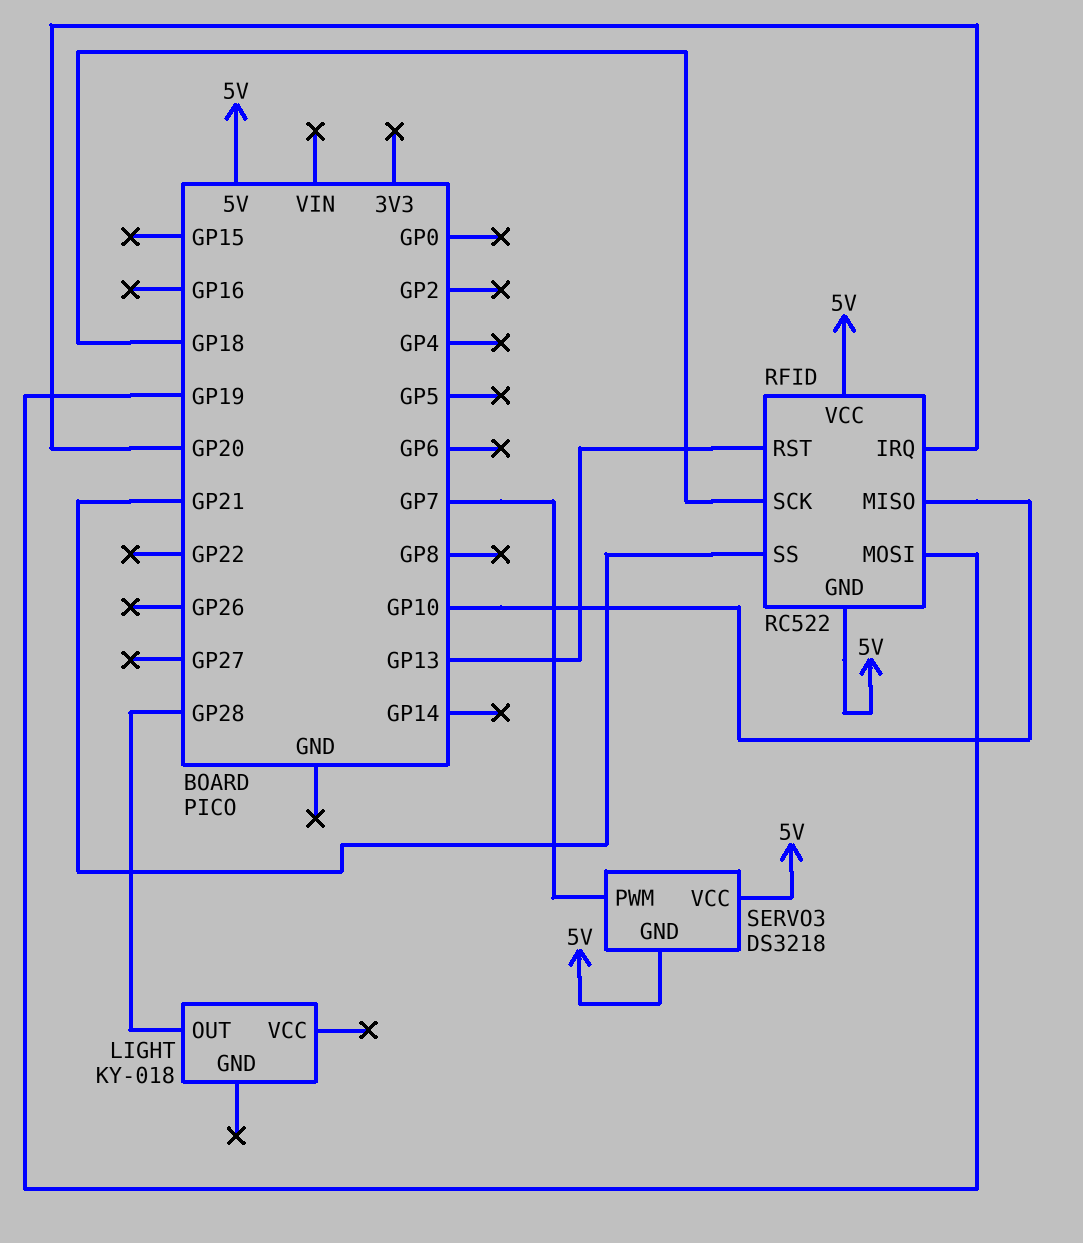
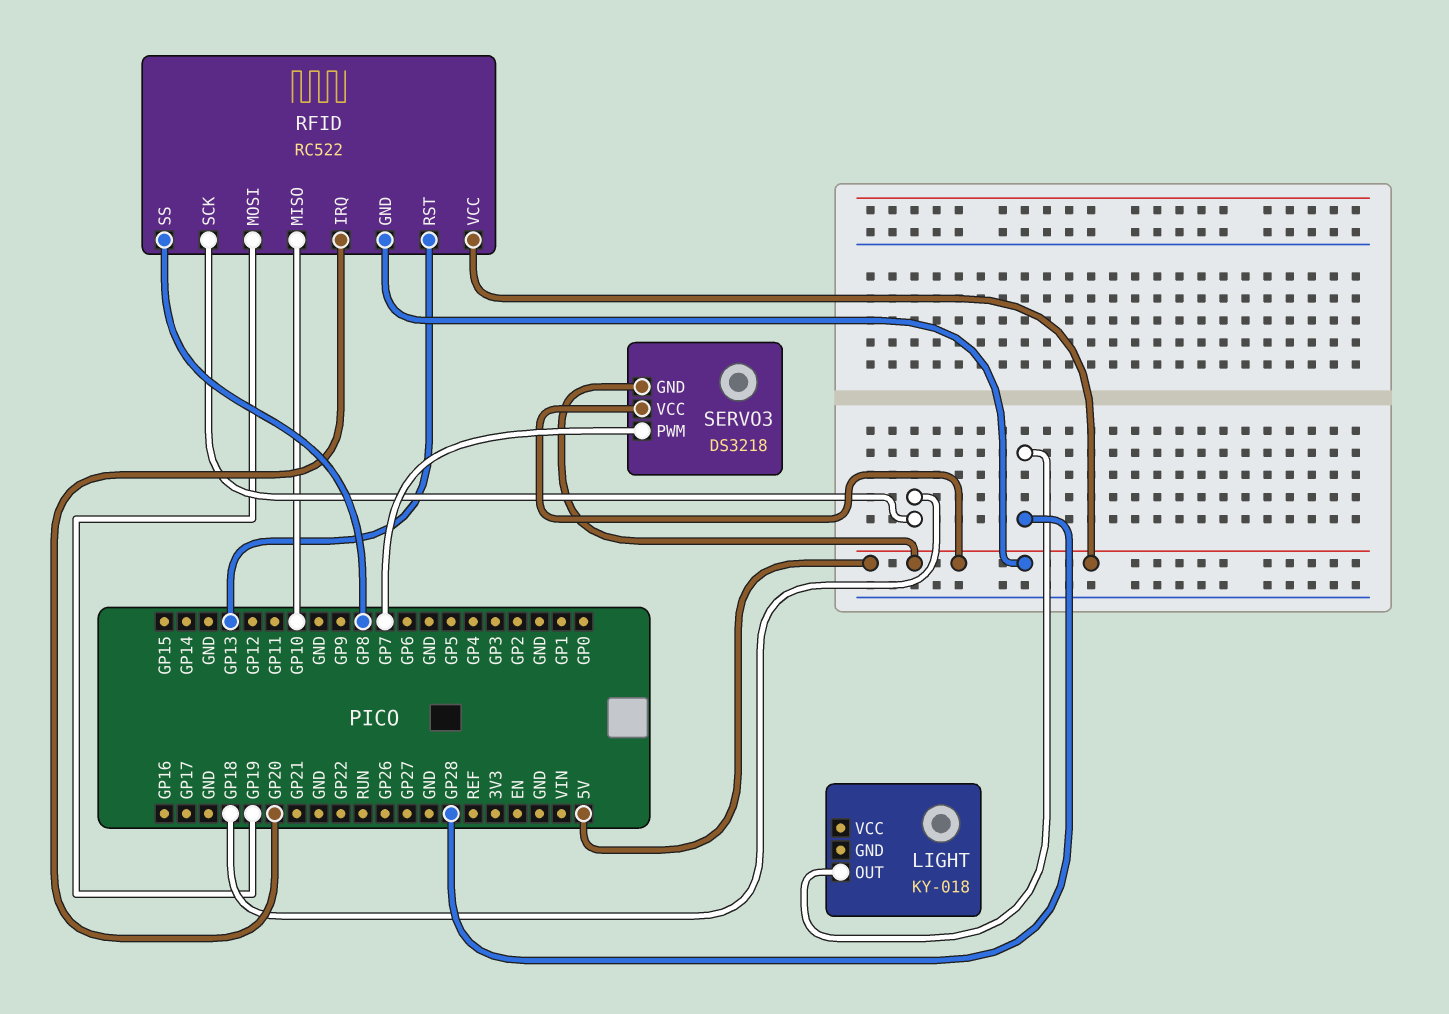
RFID pin SS: GP21 -> GP8

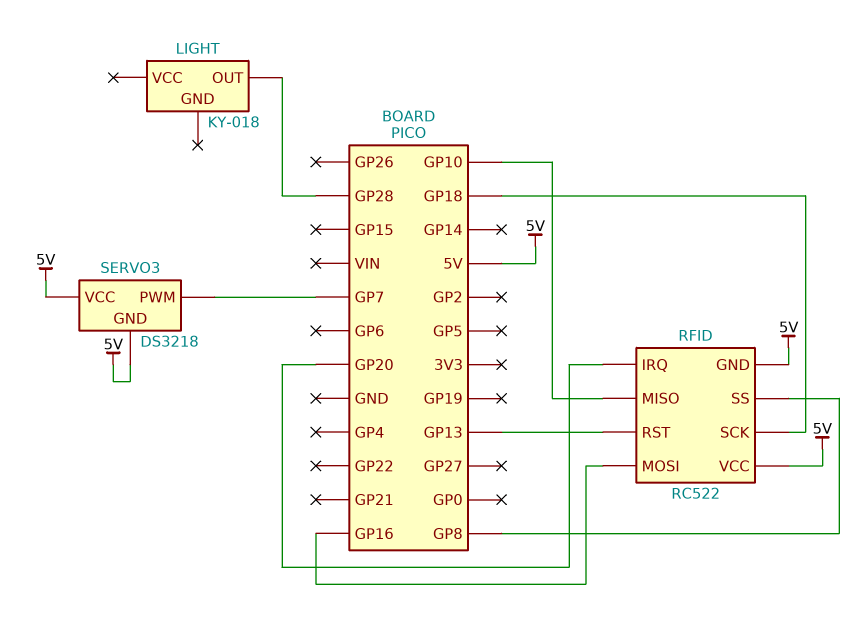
RFID pin MOSI: GP19 -> GP16

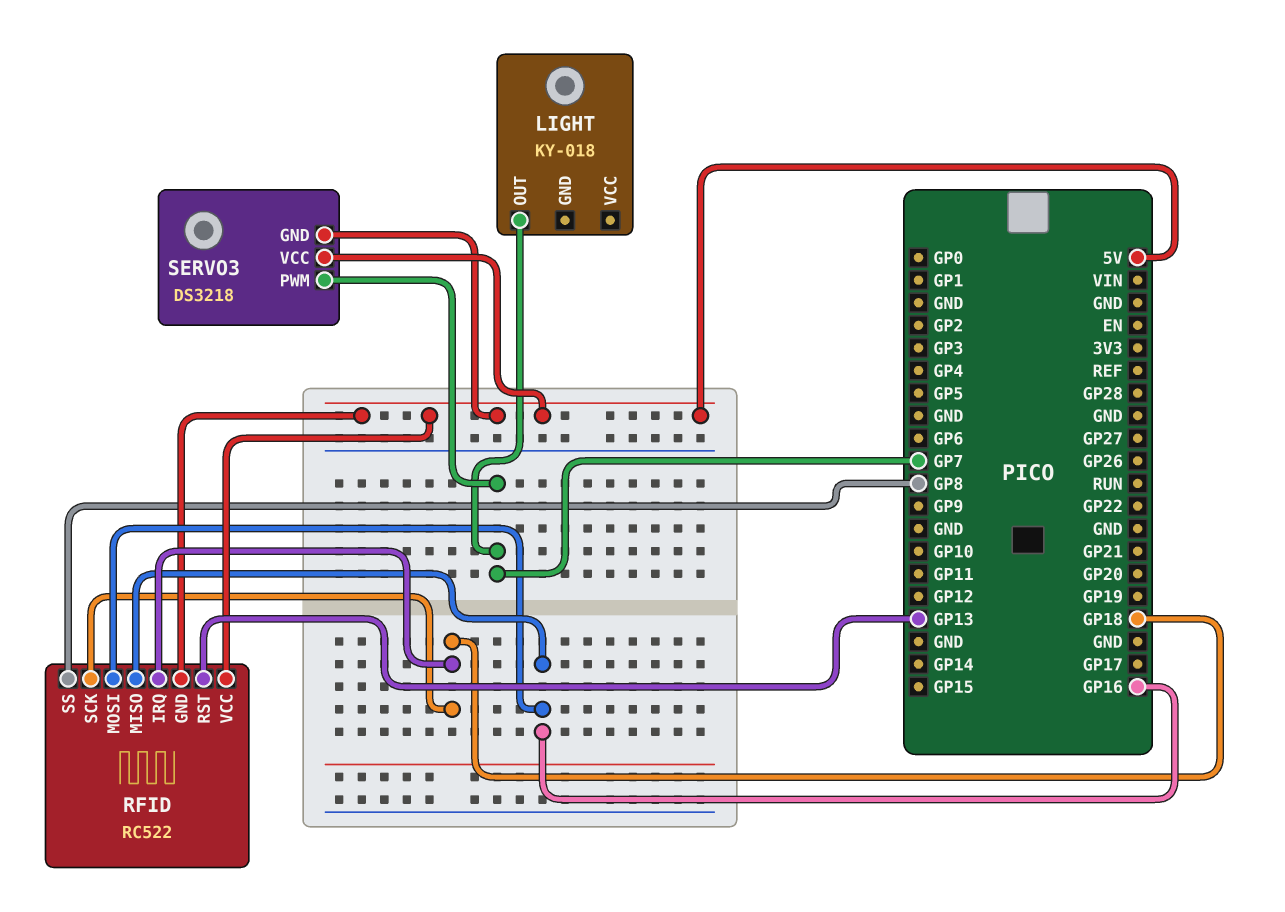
LIGHT pin OUT: GP28 -> GP7
RFID pin IRQ: GP20 -> GP18
RFID pin MISO: GP10 -> GP16

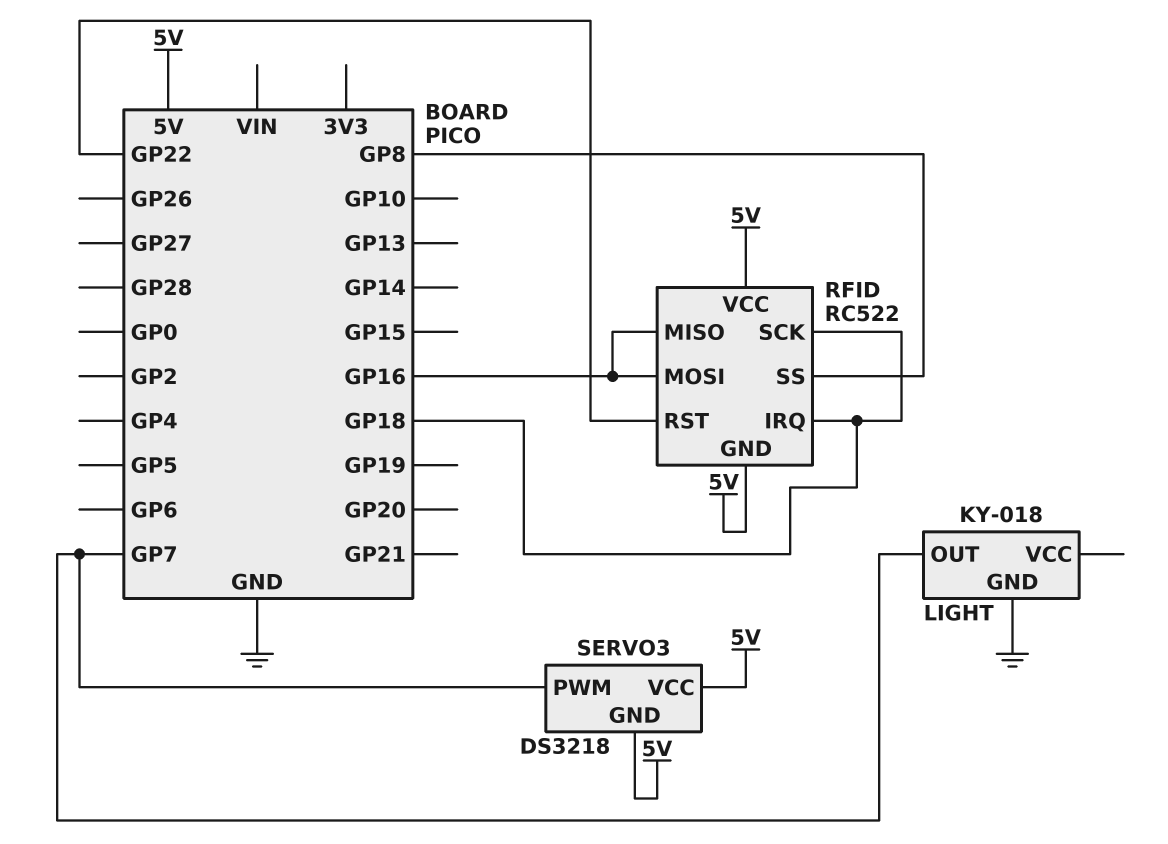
LIGHT pin GND: none -> GND
RFID pin RST: GP13 -> GP22

